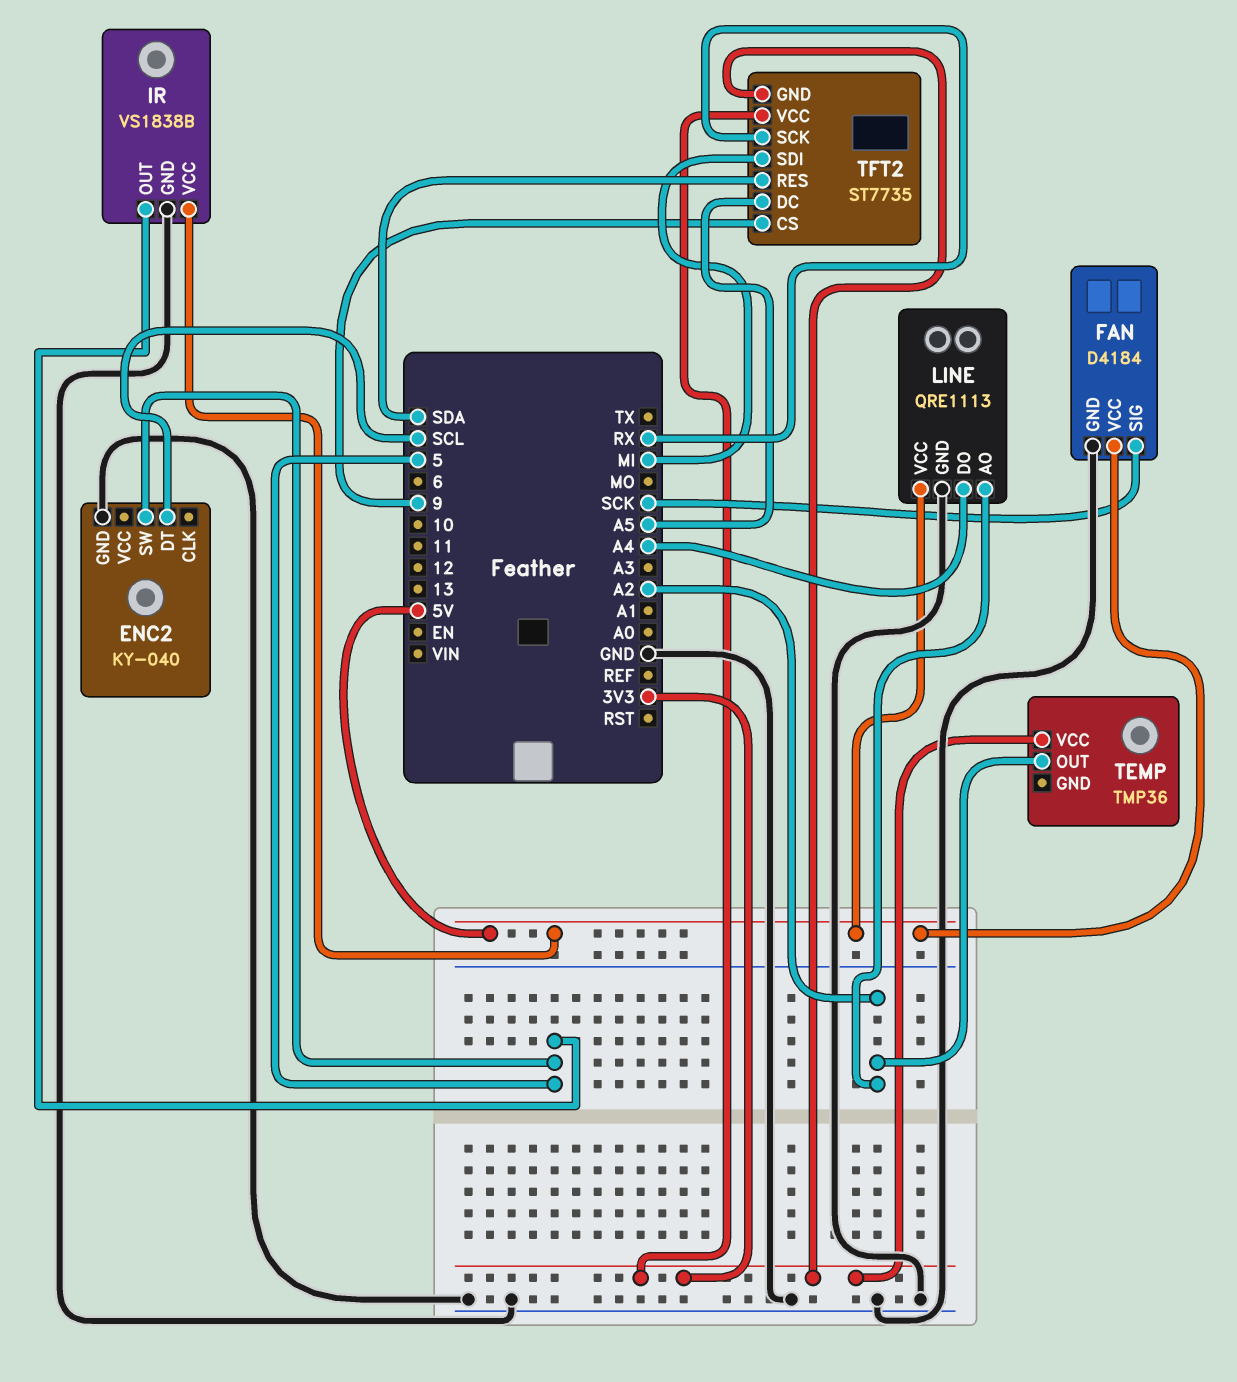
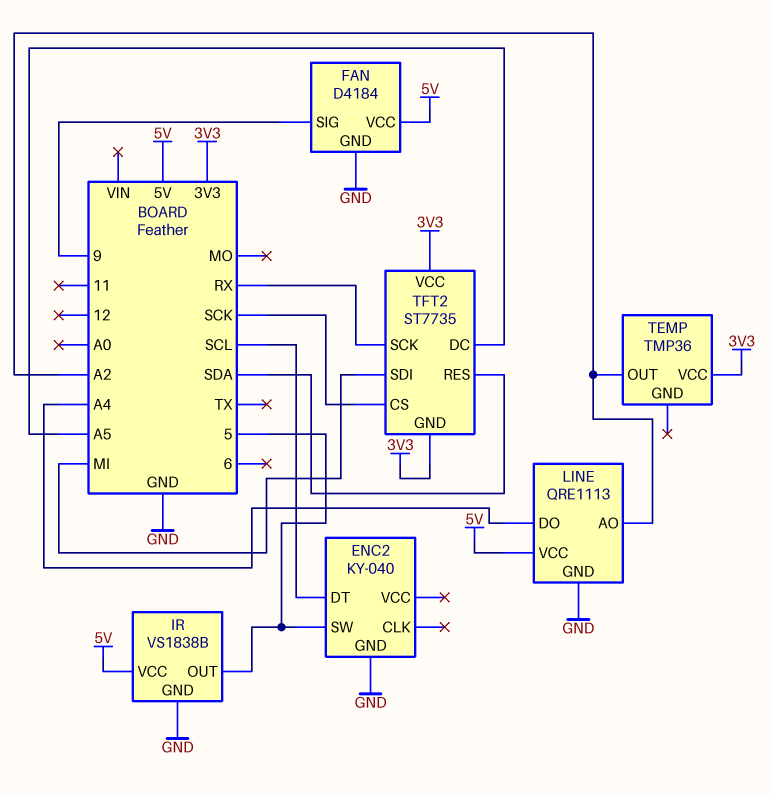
FAN pin SIG: SCK -> 9
TFT2 pin CS: 9 -> SCK

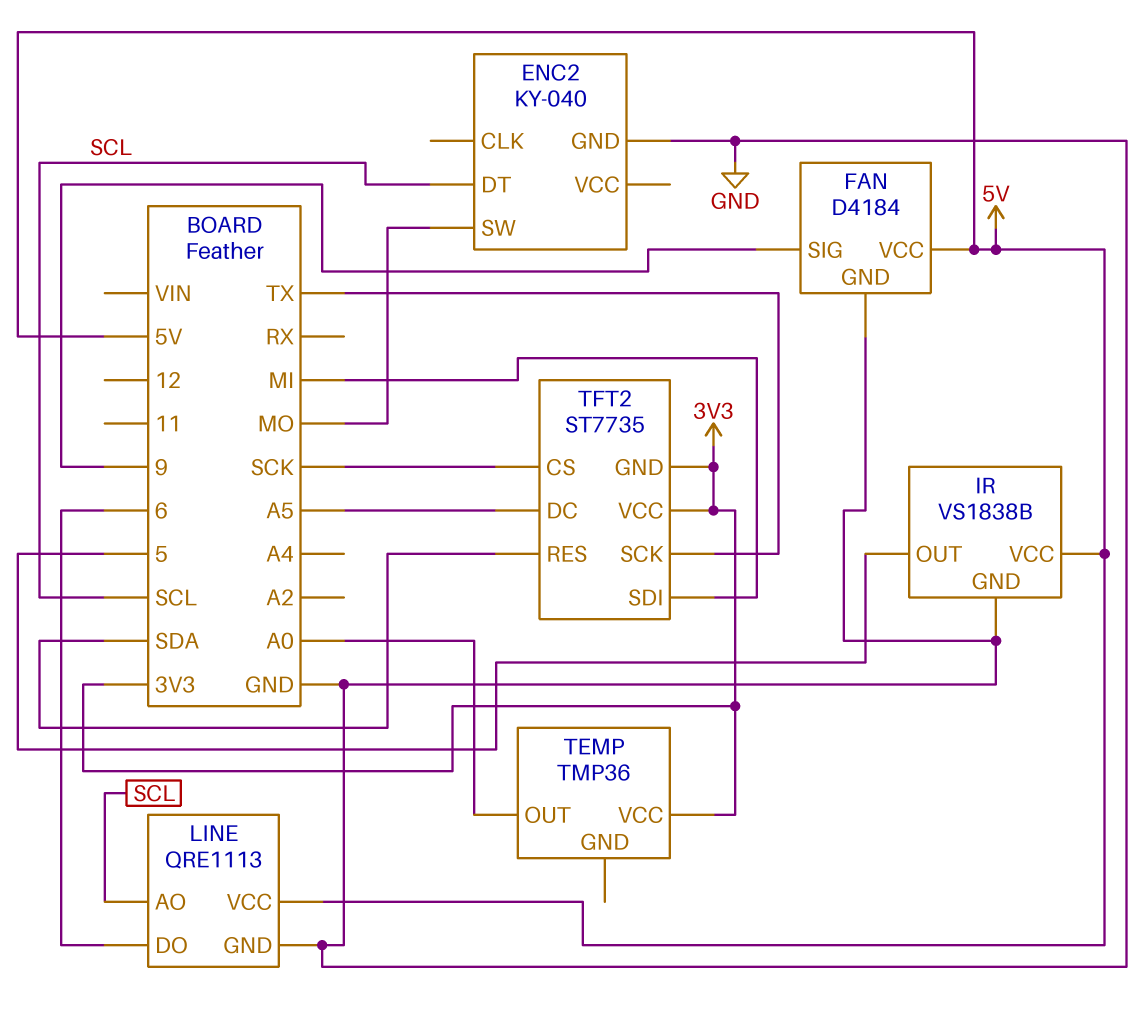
ENC2 pin SW: 5 -> MO
LINE pin AO: A2 -> SCL
LINE pin DO: A4 -> 6
TEMP pin OUT: A2 -> A0
TFT2 pin SCK: RX -> TX

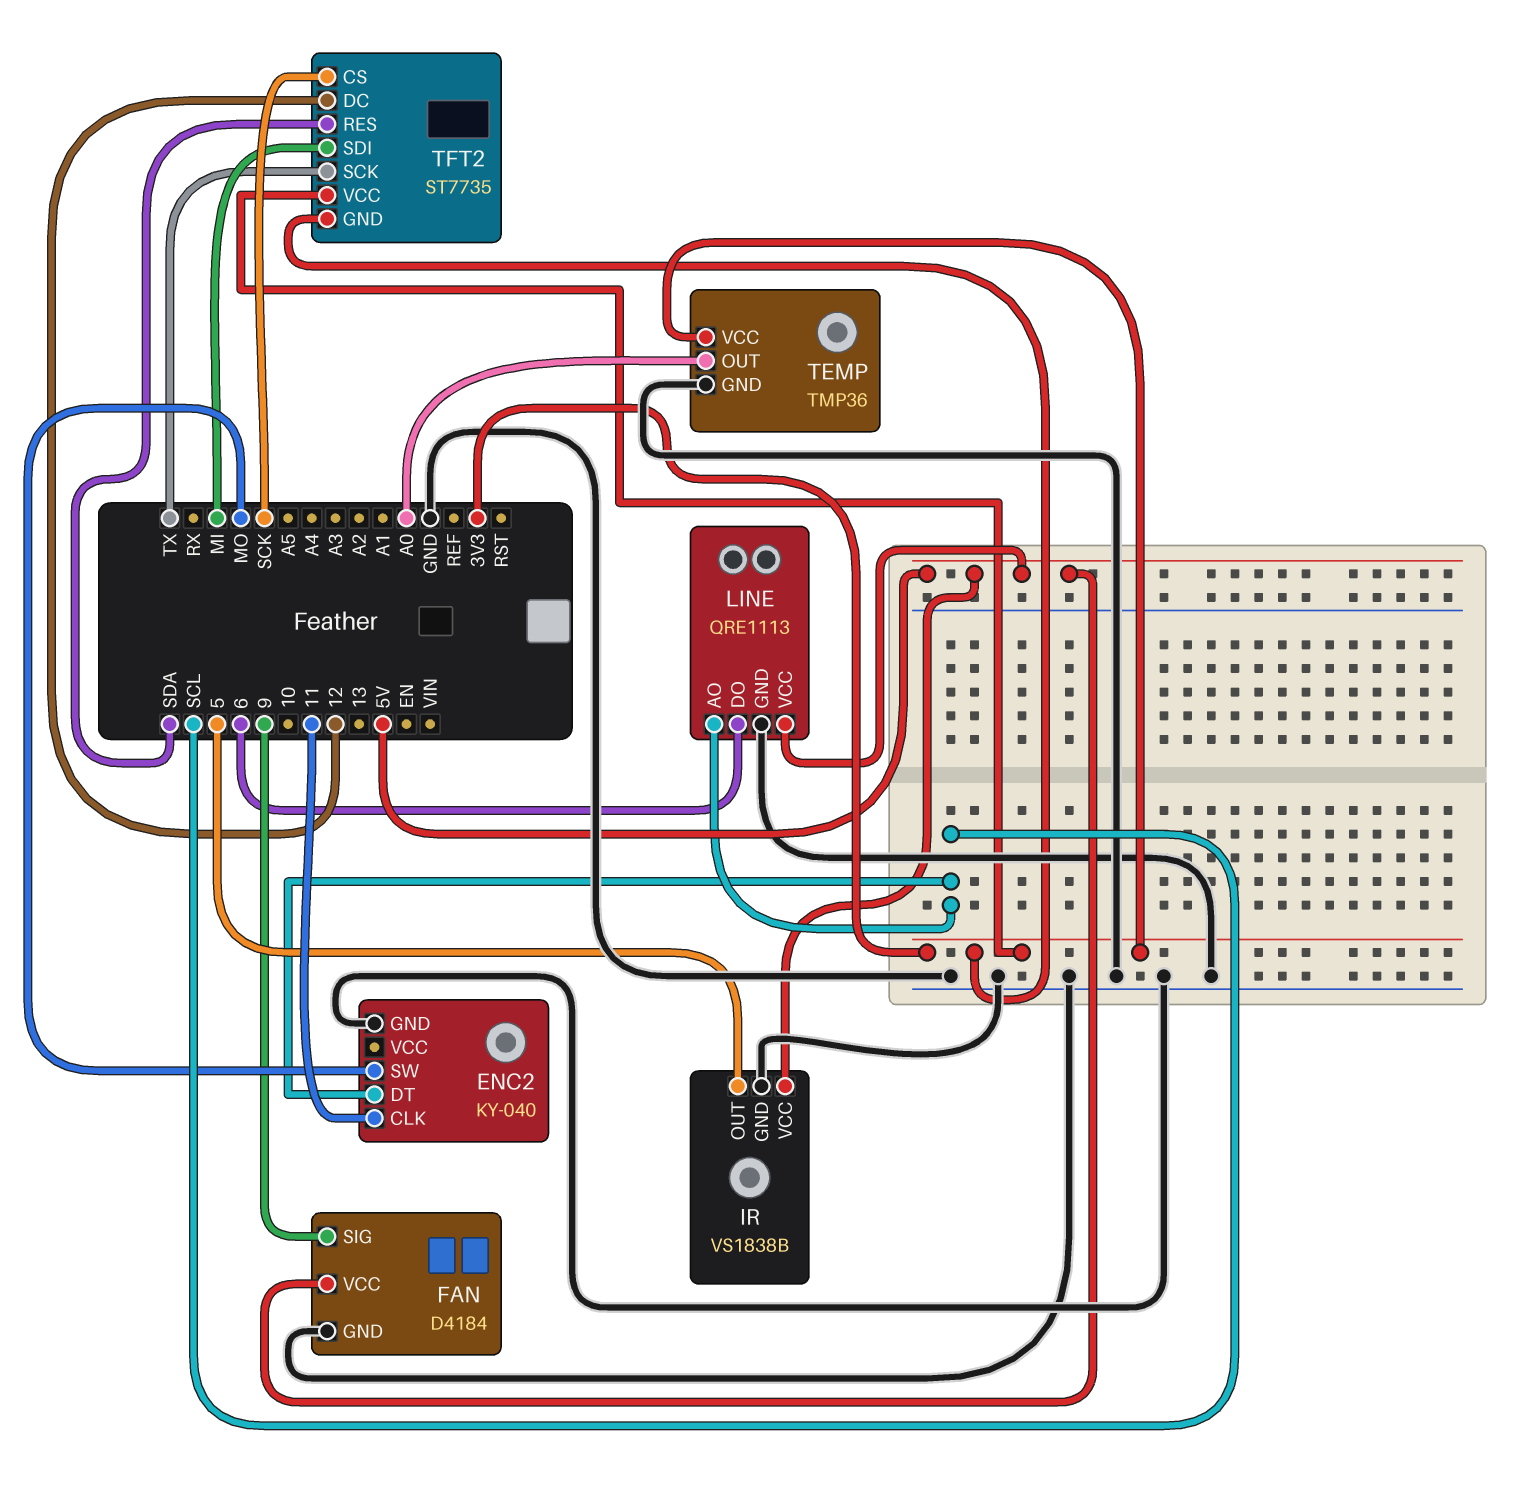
ENC2 pin CLK: none -> 11
TEMP pin GND: none -> GND
TFT2 pin DC: A5 -> 12

